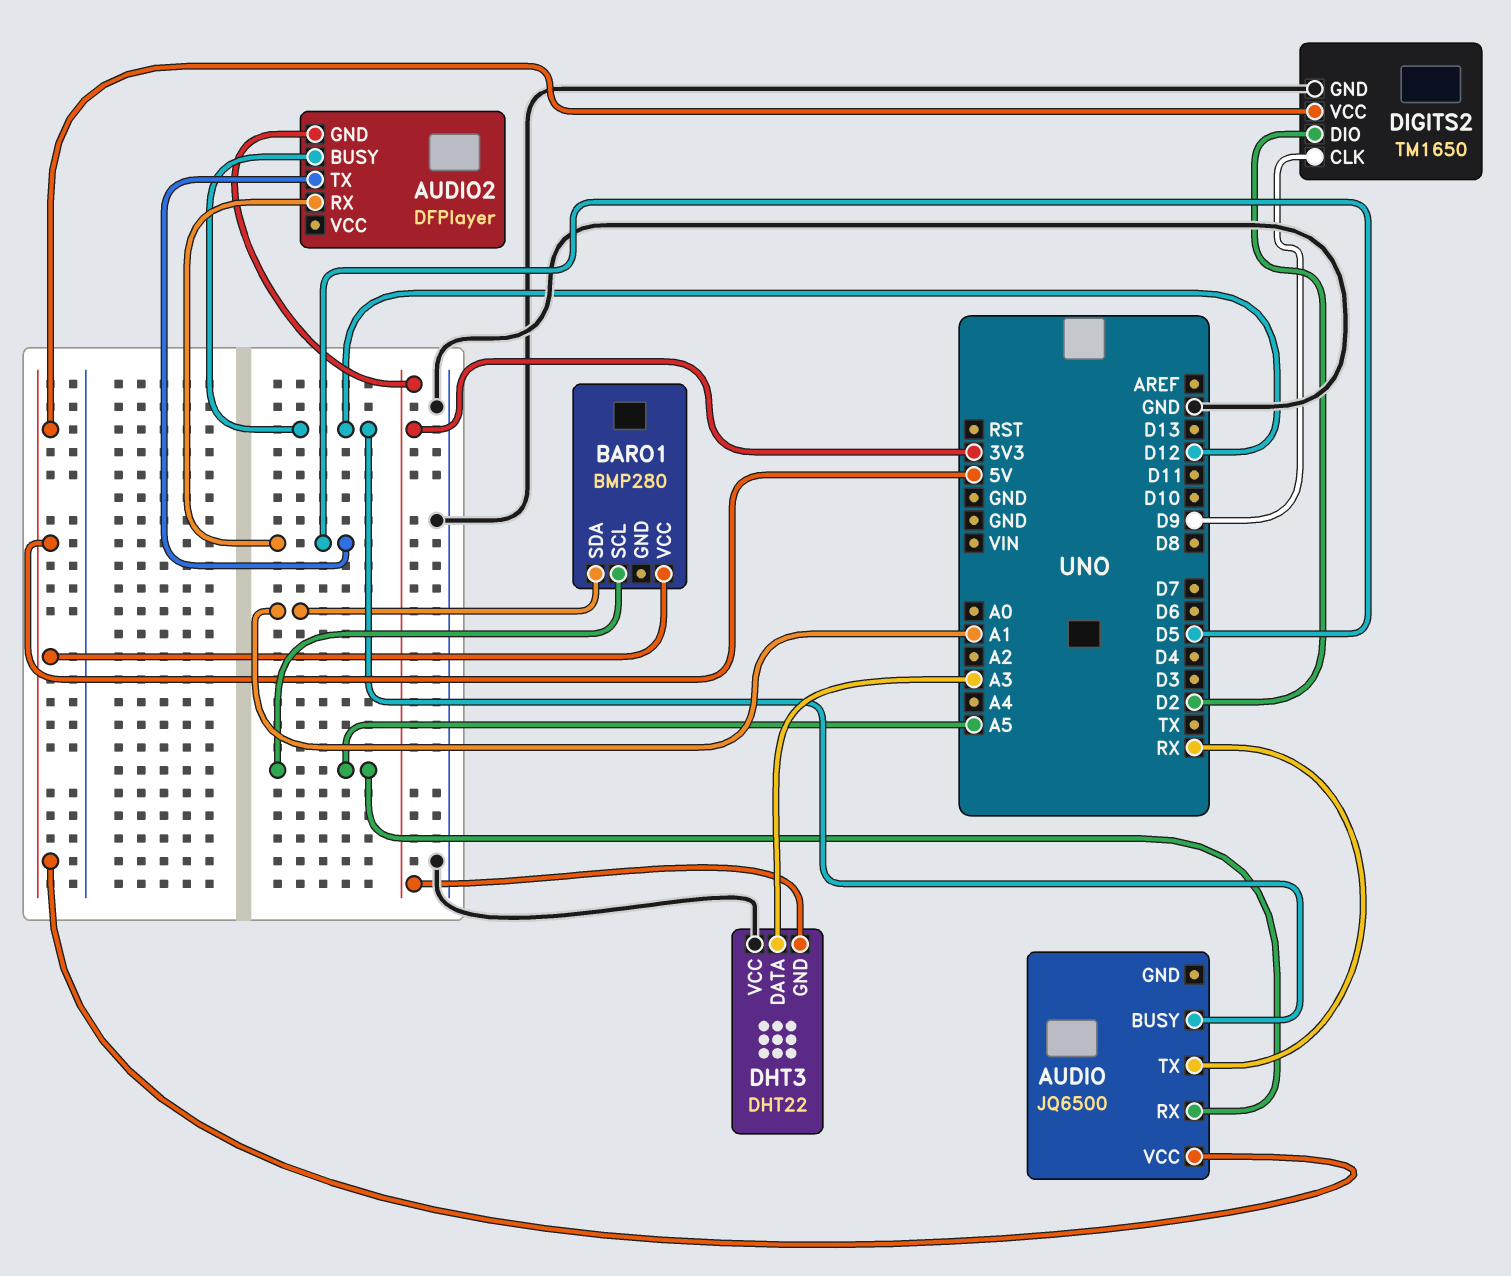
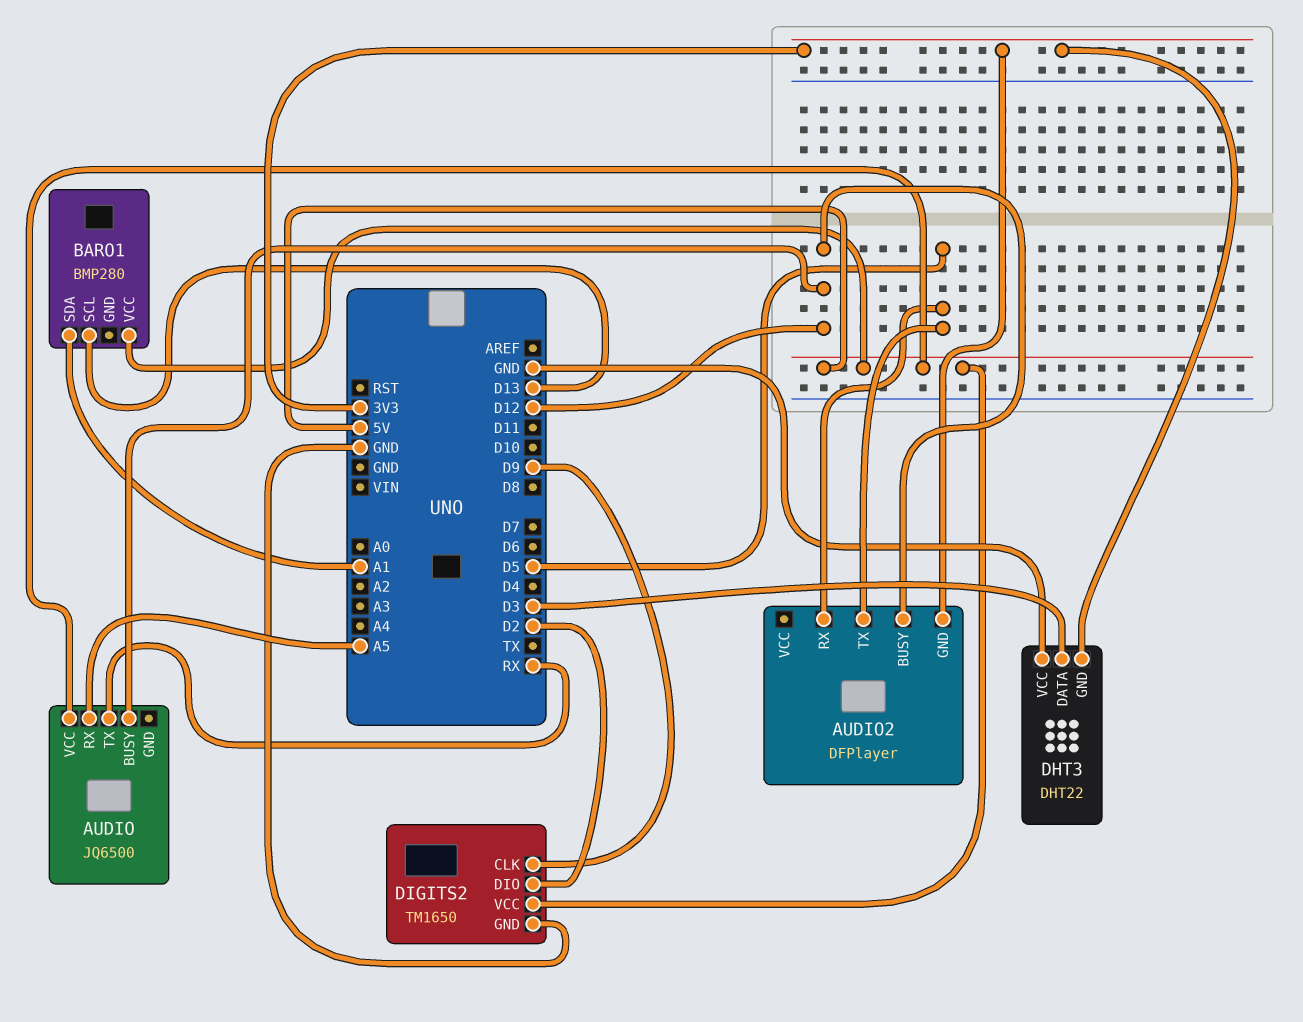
BARO1 pin SCL: A5 -> D13
DHT3 pin DATA: A3 -> D3

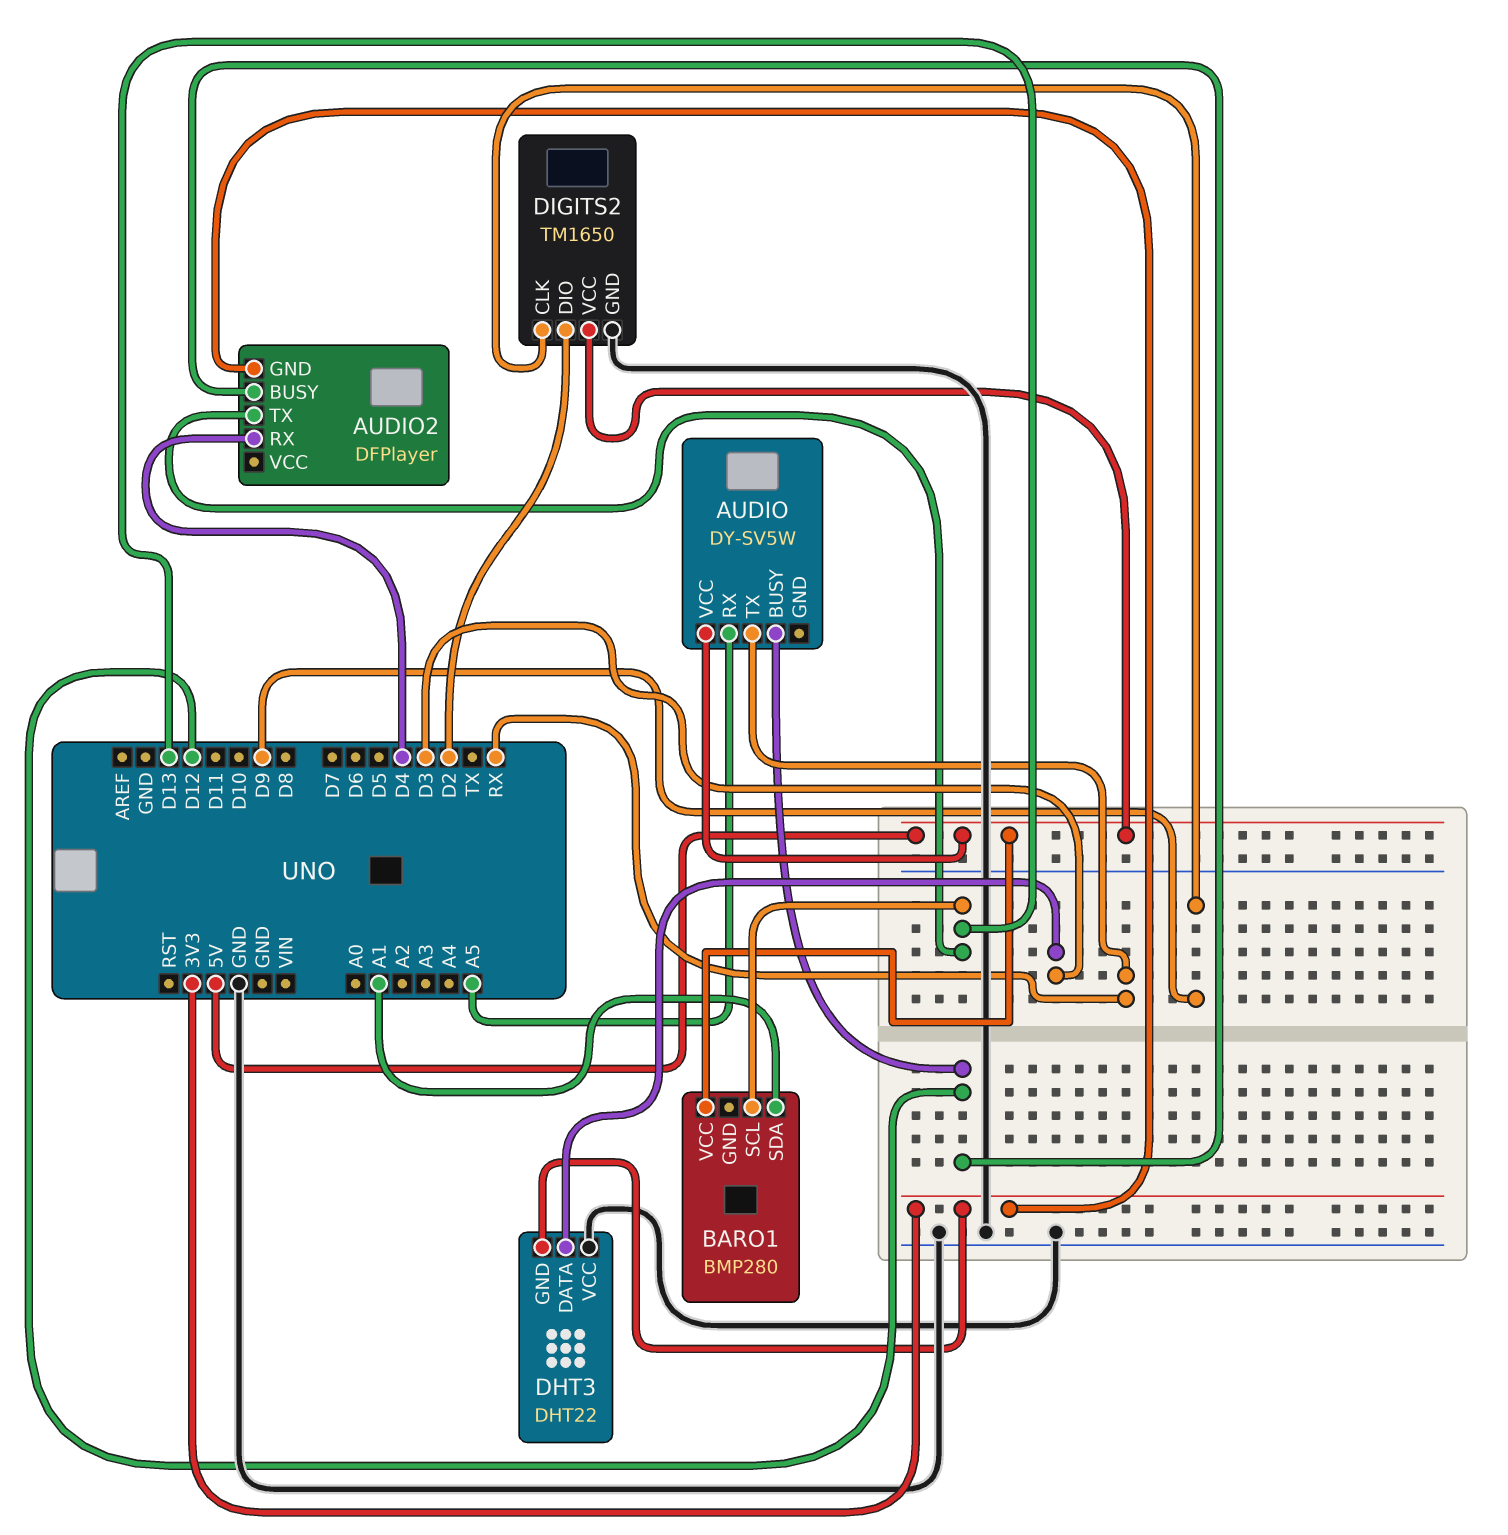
AUDIO: JQ6500 -> DY-SV5W
AUDIO2 pin RX: D5 -> D4
AUDIO2 pin TX: D5 -> D13

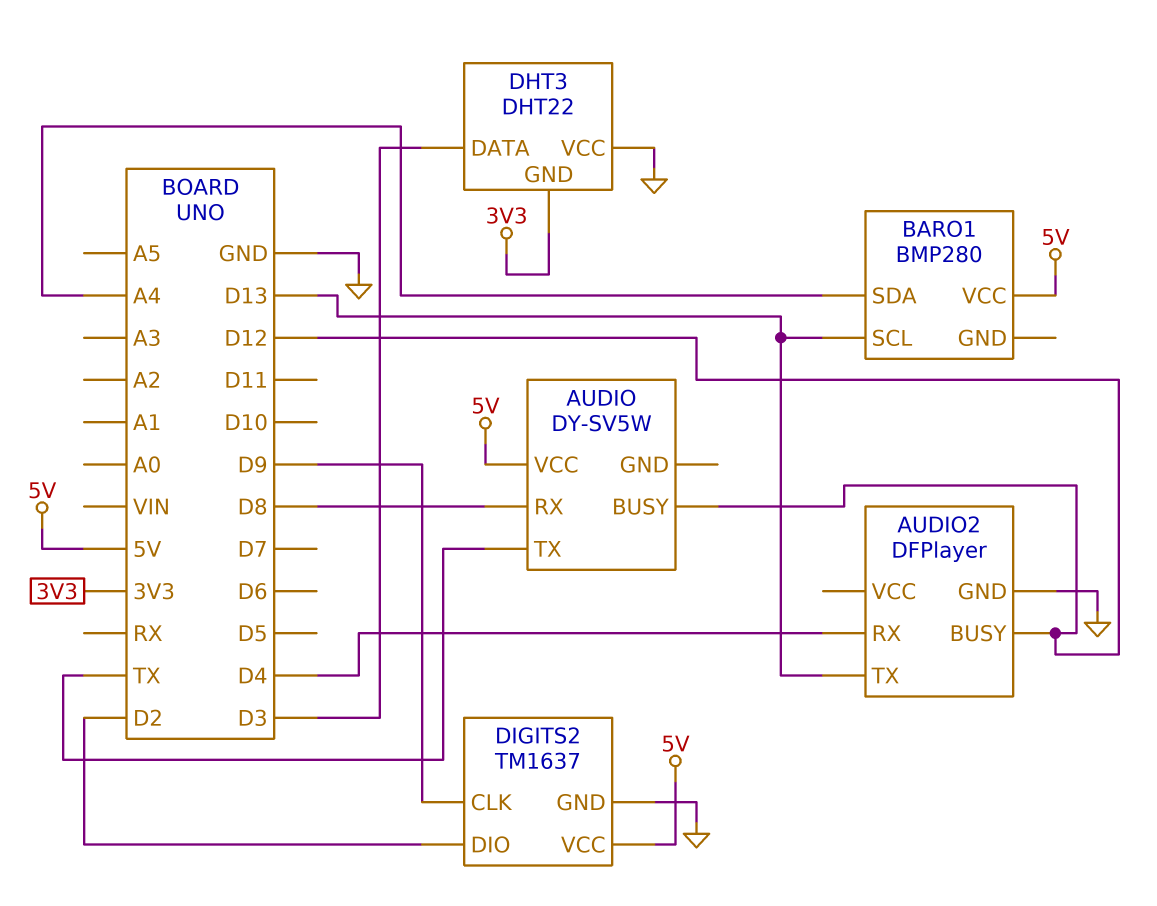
AUDIO pin RX: A5 -> D8
AUDIO pin TX: RX -> TX
AUDIO2 pin GND: 3V3 -> GND
BARO1 pin SDA: A1 -> A4
DIGITS2: TM1650 -> TM1637

